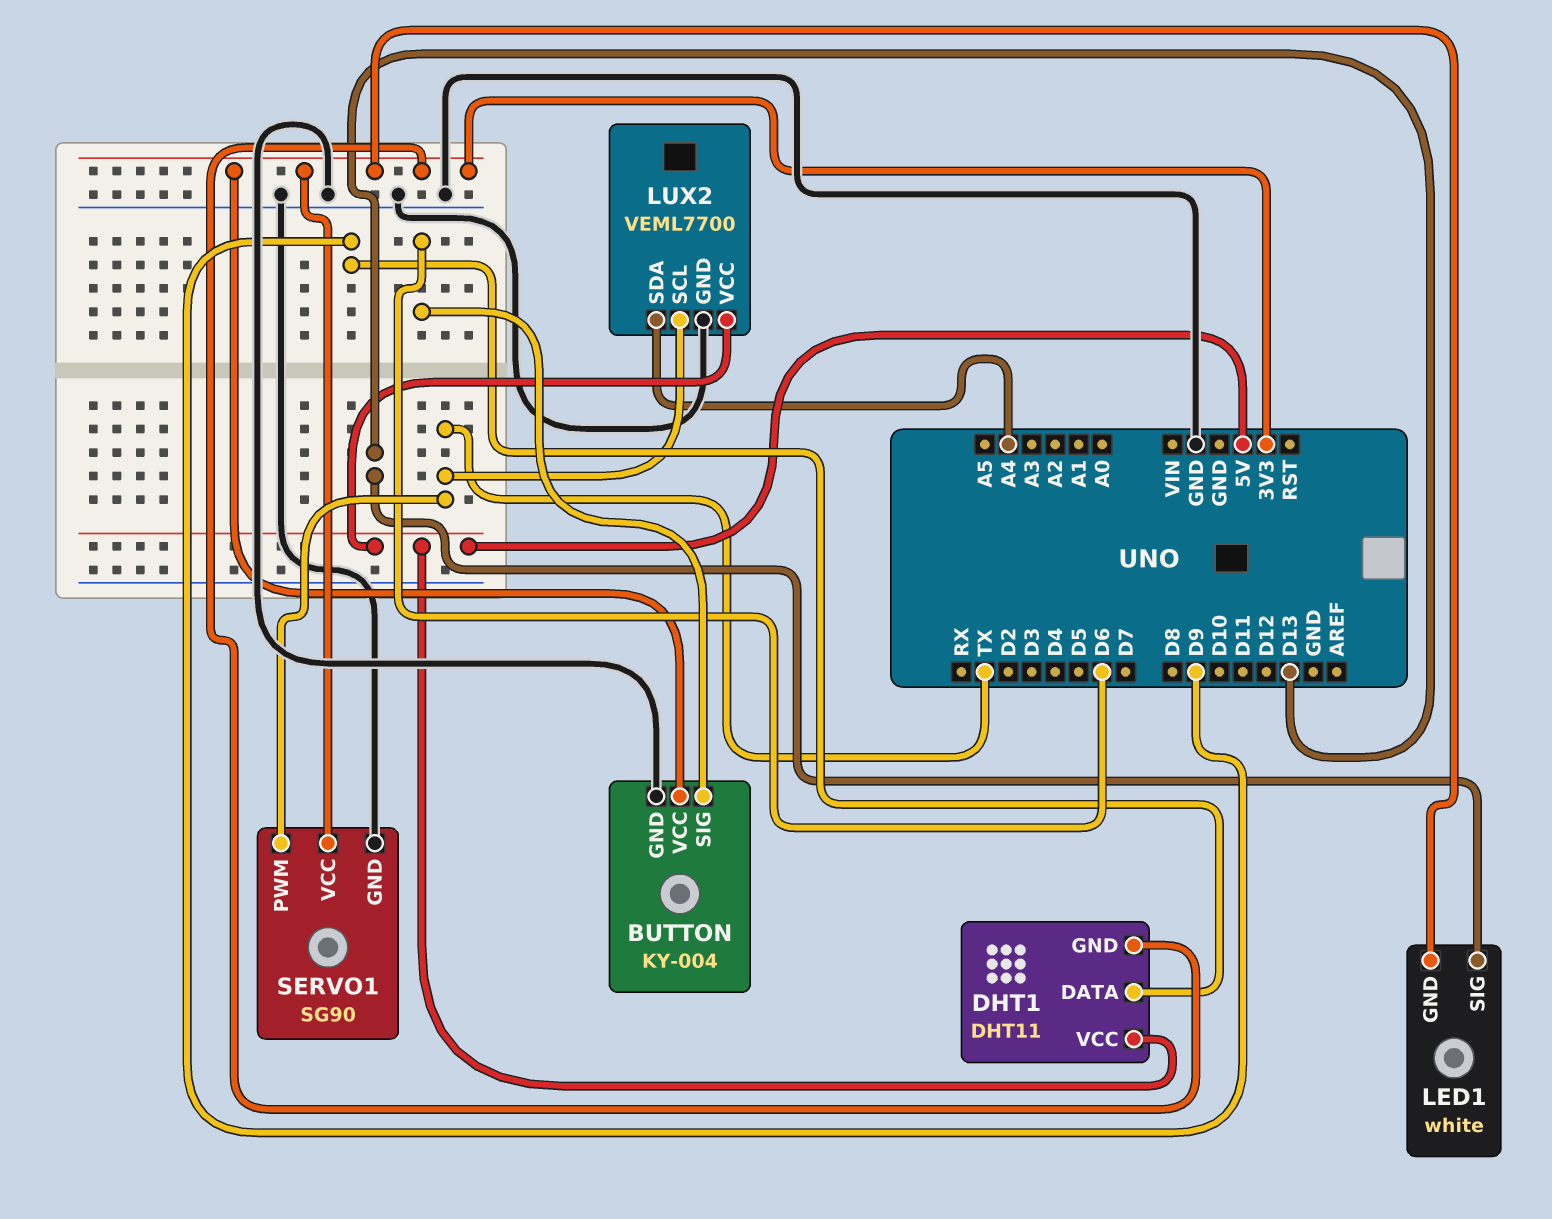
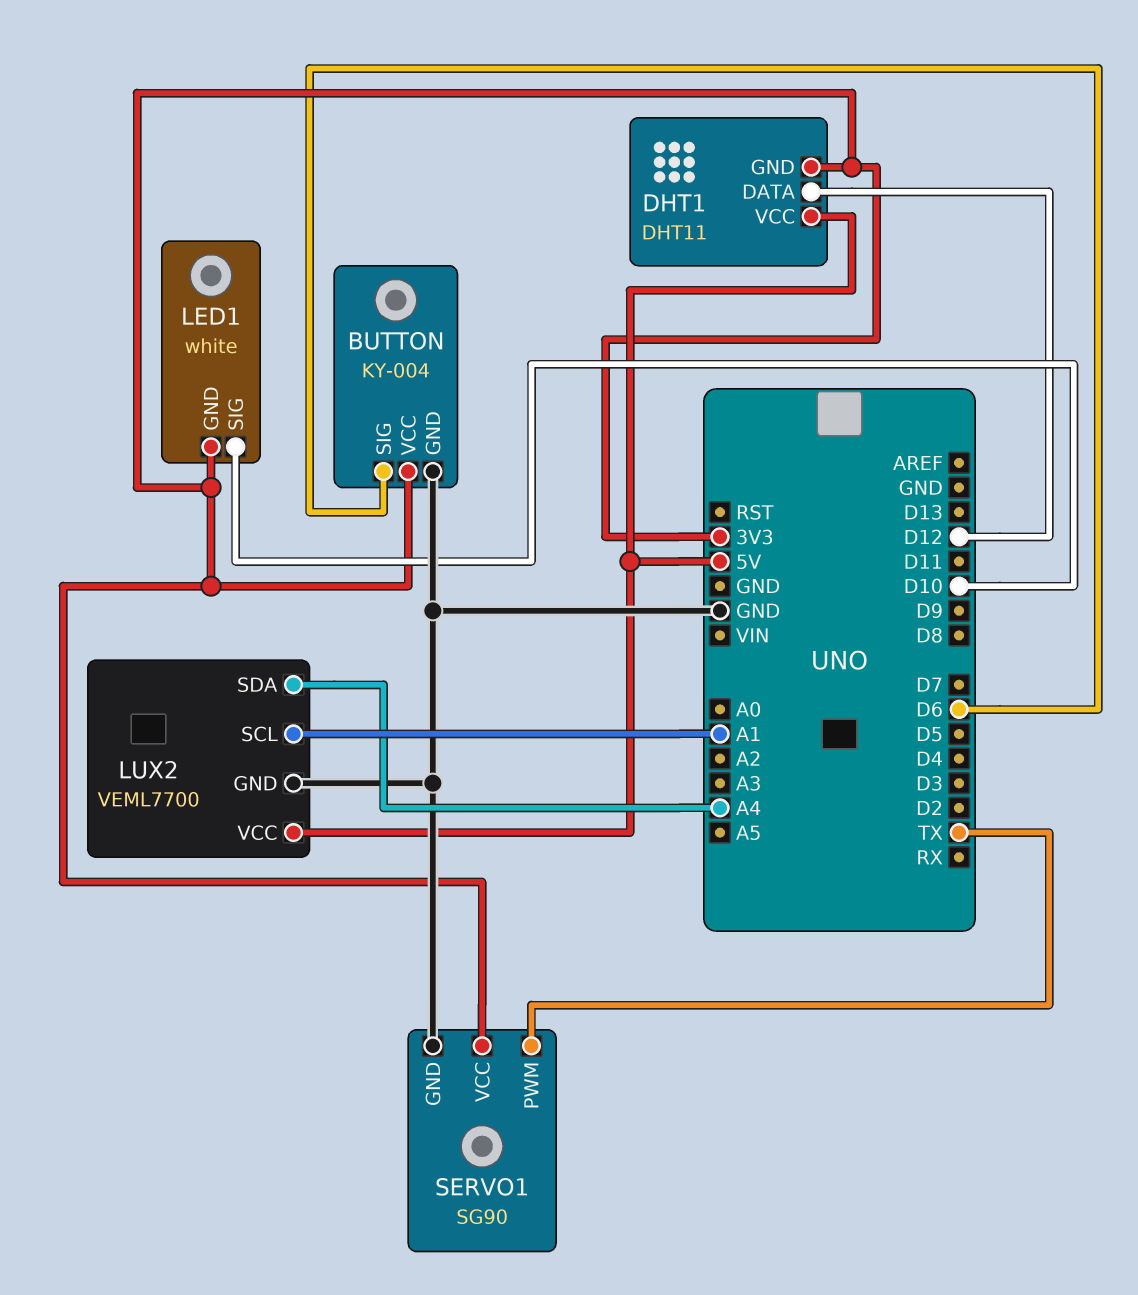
DHT1 pin DATA: D9 -> D12
LED1 pin SIG: D13 -> D10
LUX2 pin SCL: TX -> A1

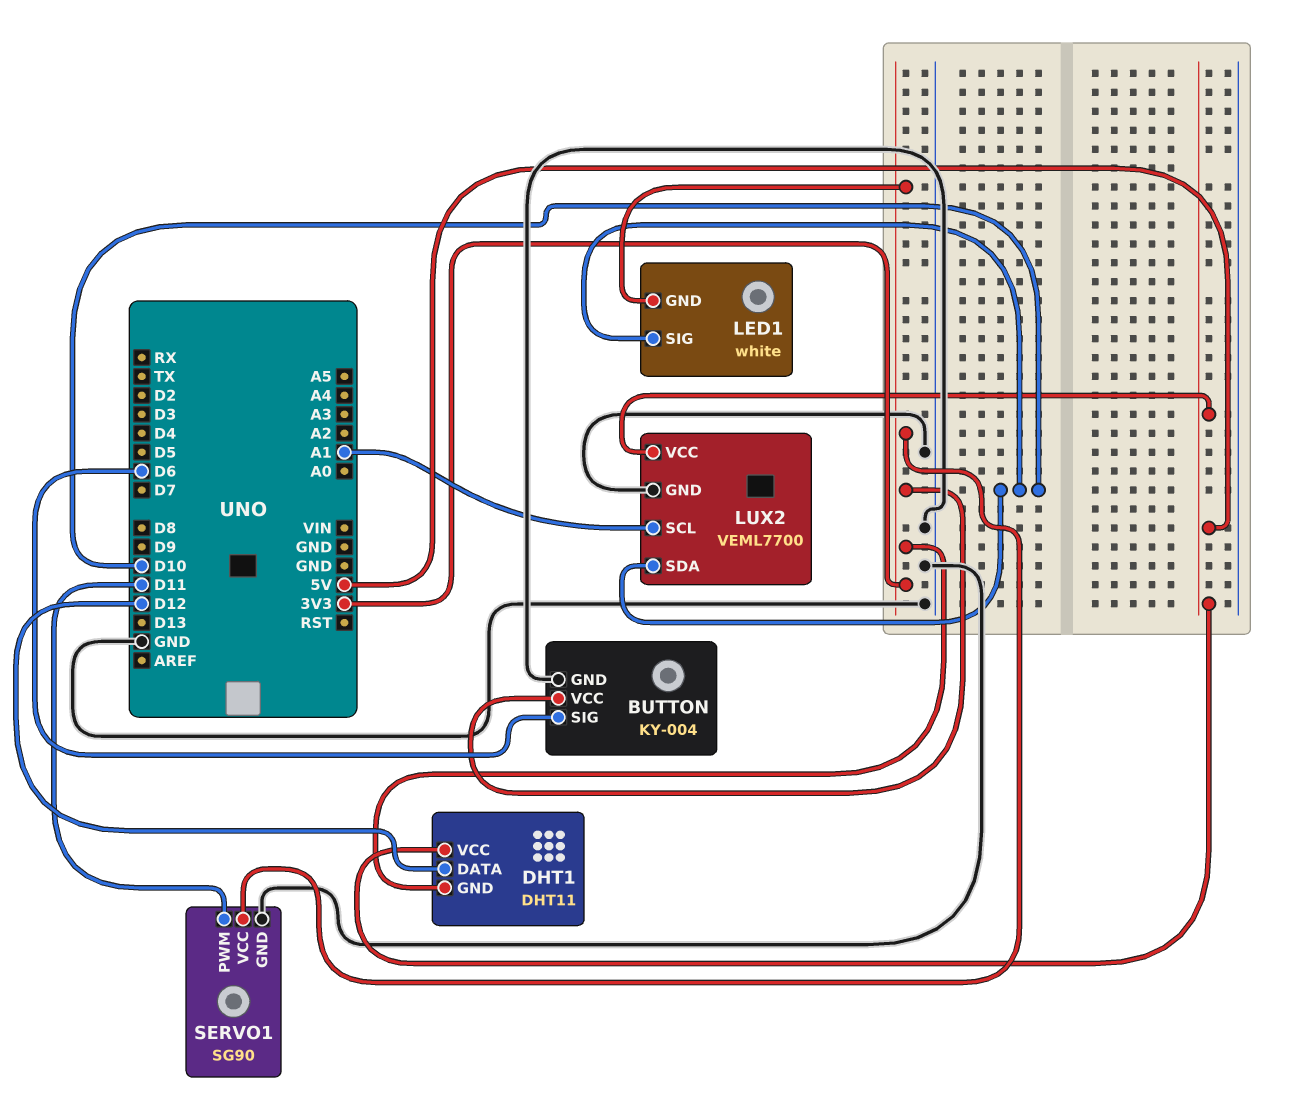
LUX2 pin SDA: A4 -> D10
SERVO1 pin PWM: TX -> D11

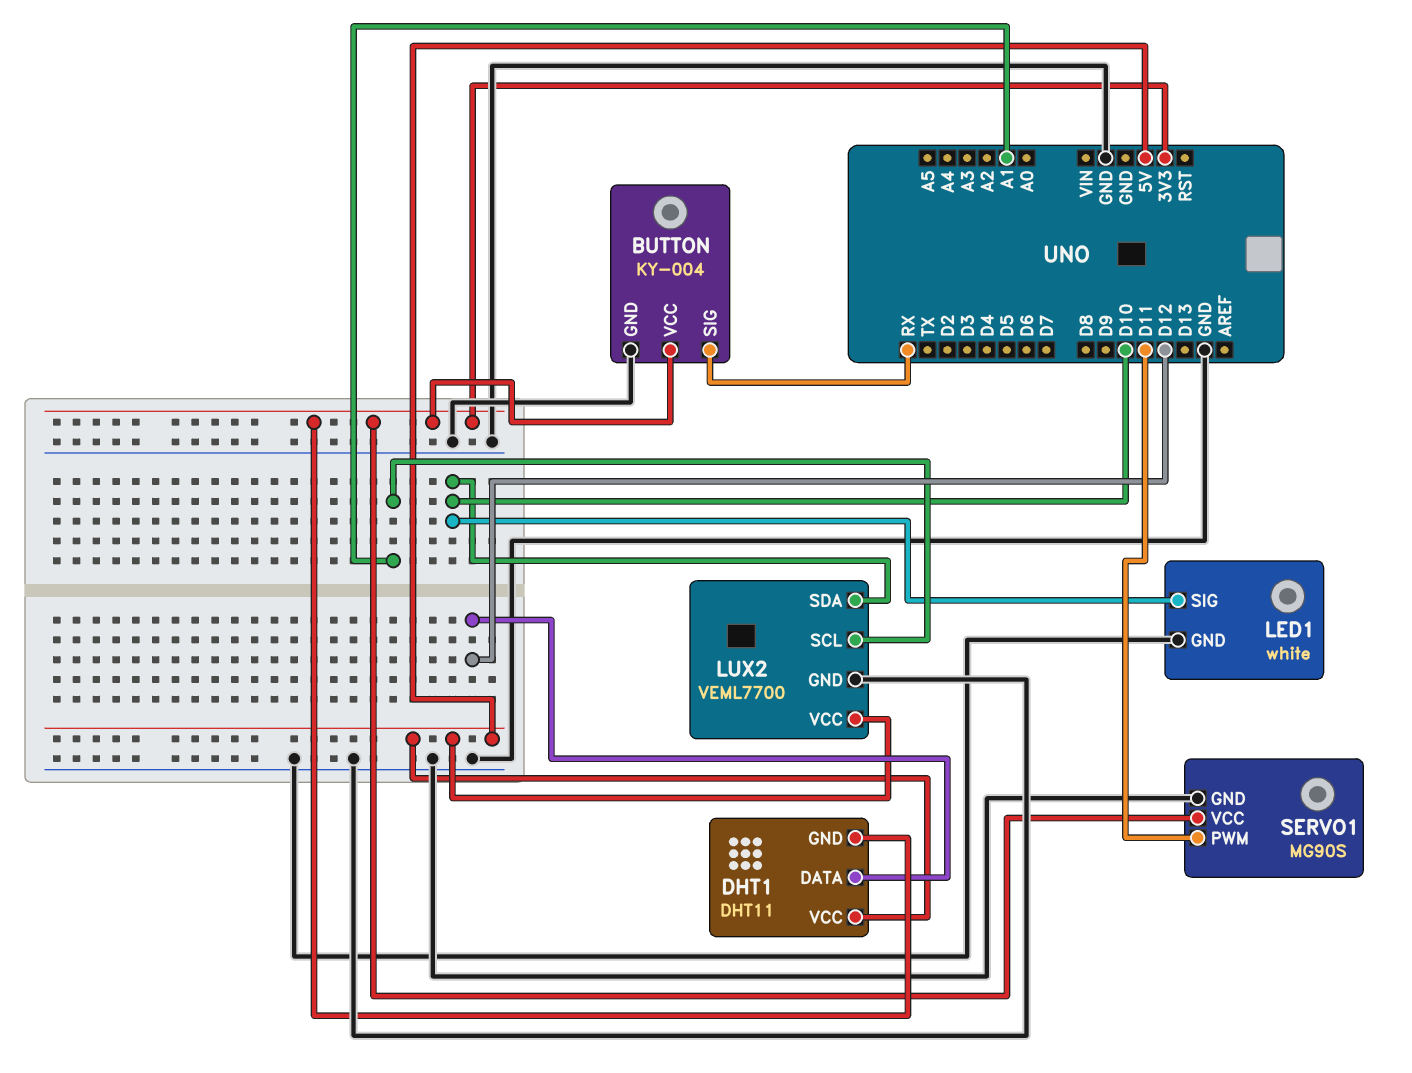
BUTTON pin SIG: D6 -> RX
LED1 pin GND: 3V3 -> GND
SERVO1: SG90 -> MG90S

